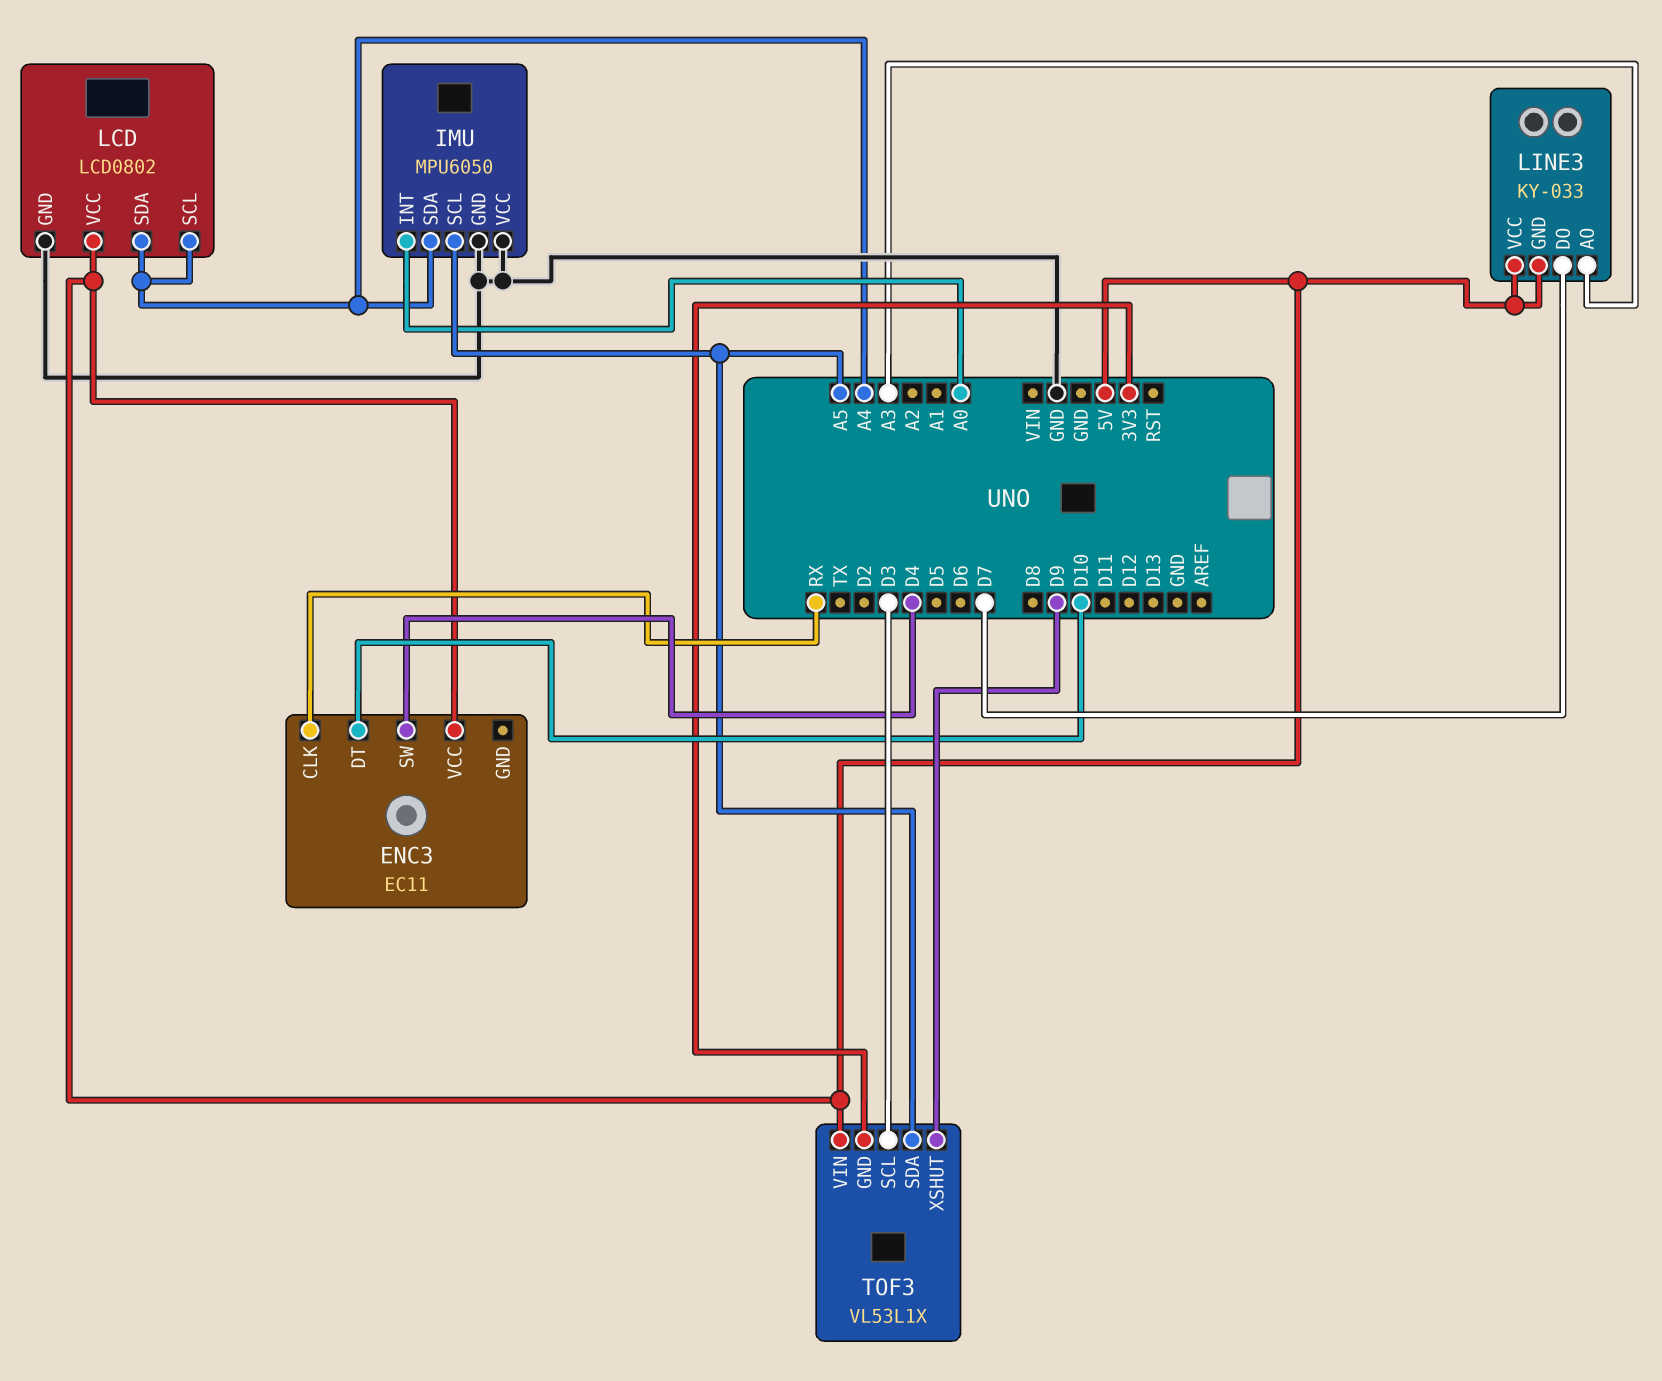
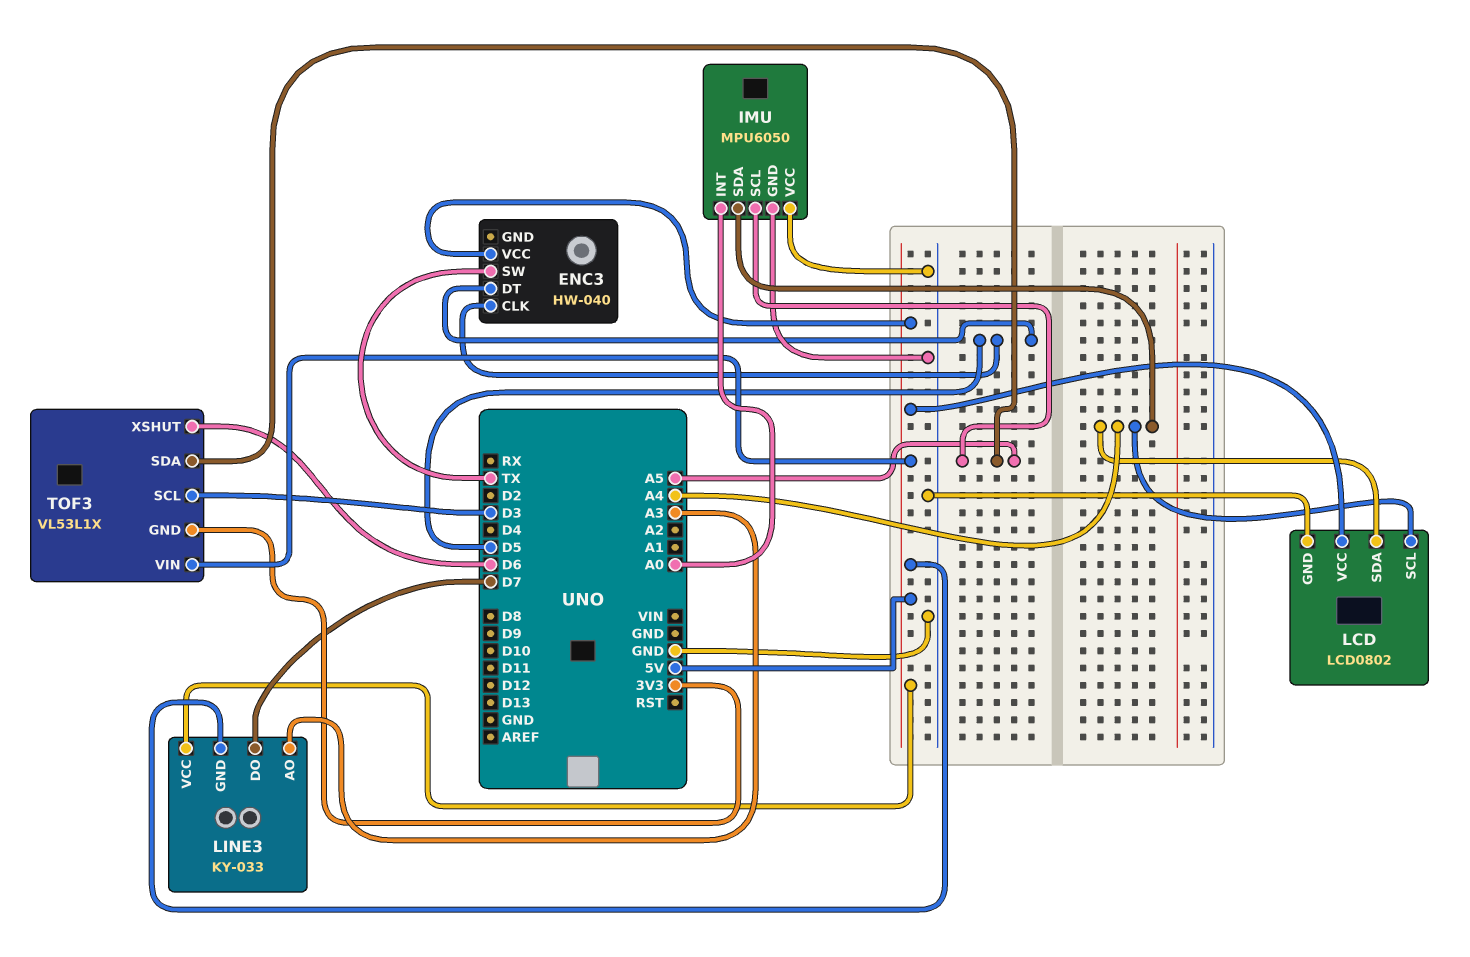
ENC3: EC11 -> HW-040
ENC3 pin CLK: RX -> D5
ENC3 pin DT: D10 -> D5
ENC3 pin SW: D4 -> TX
TOF3 pin XSHUT: D9 -> D6

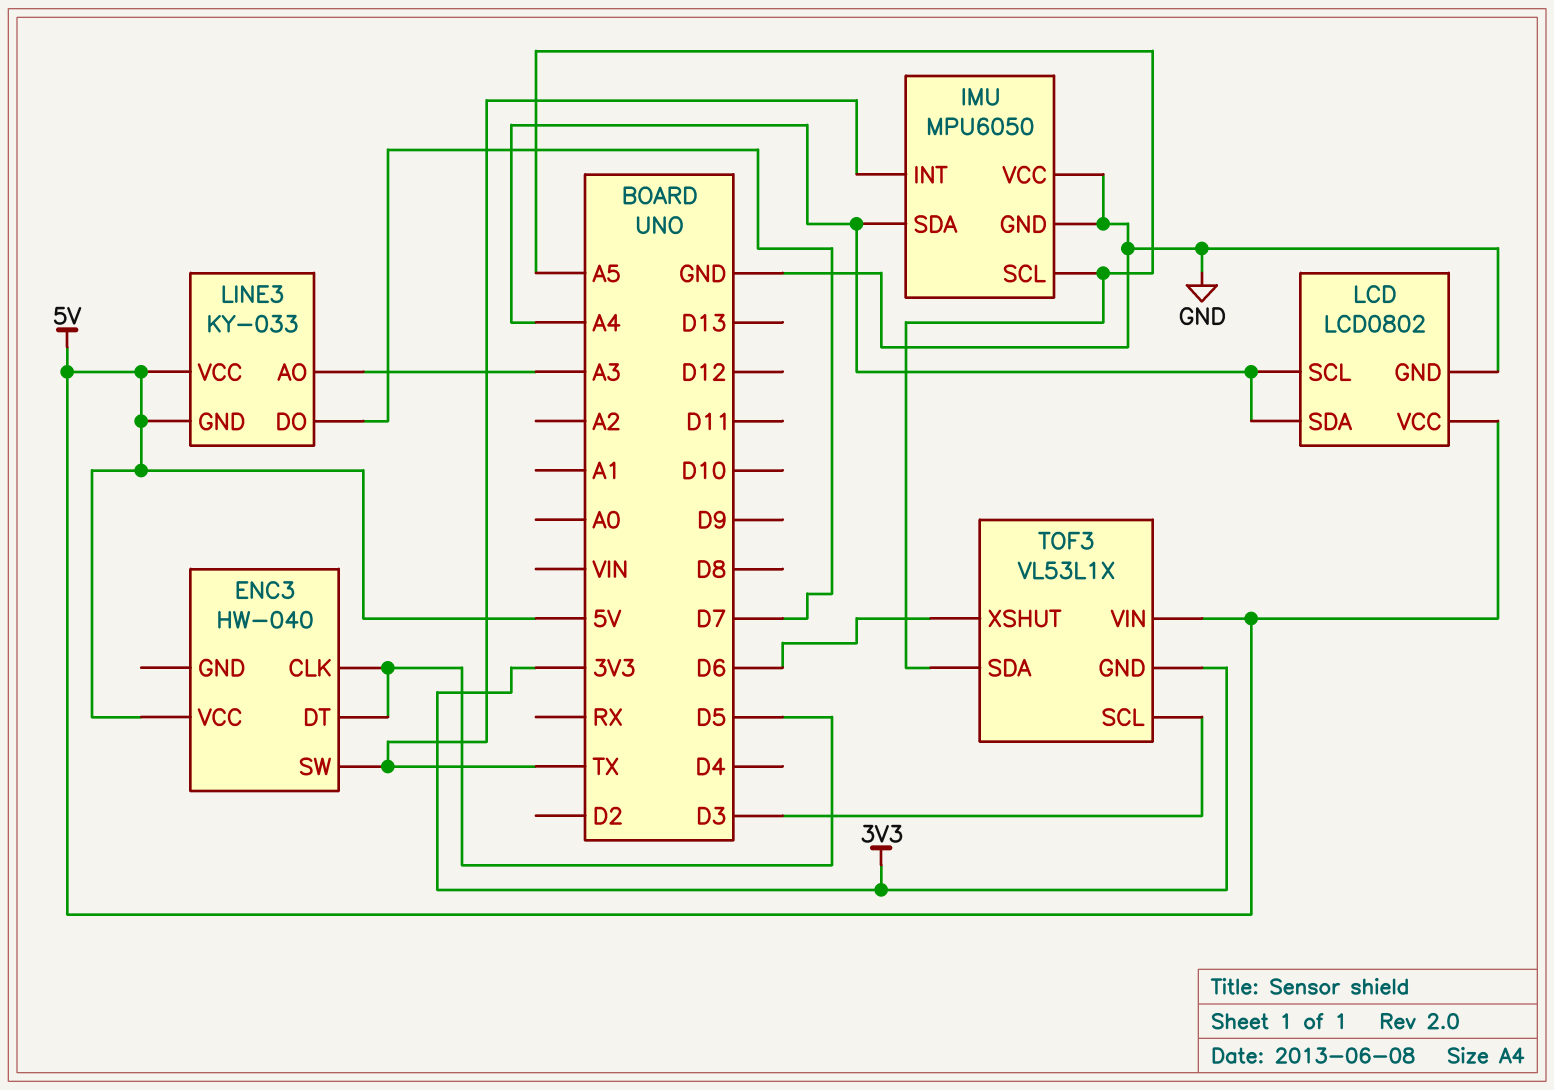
IMU pin INT: A0 -> TX

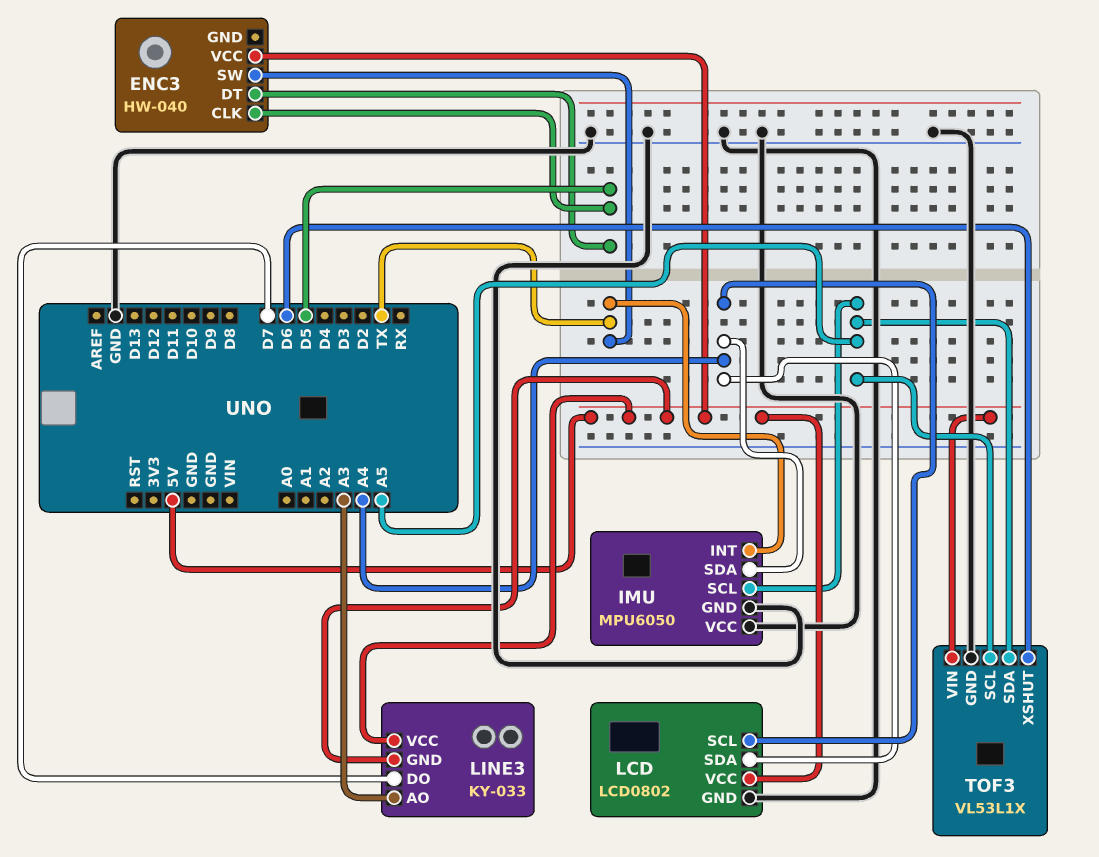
TOF3 pin GND: 3V3 -> GND
TOF3 pin SCL: D3 -> A5

